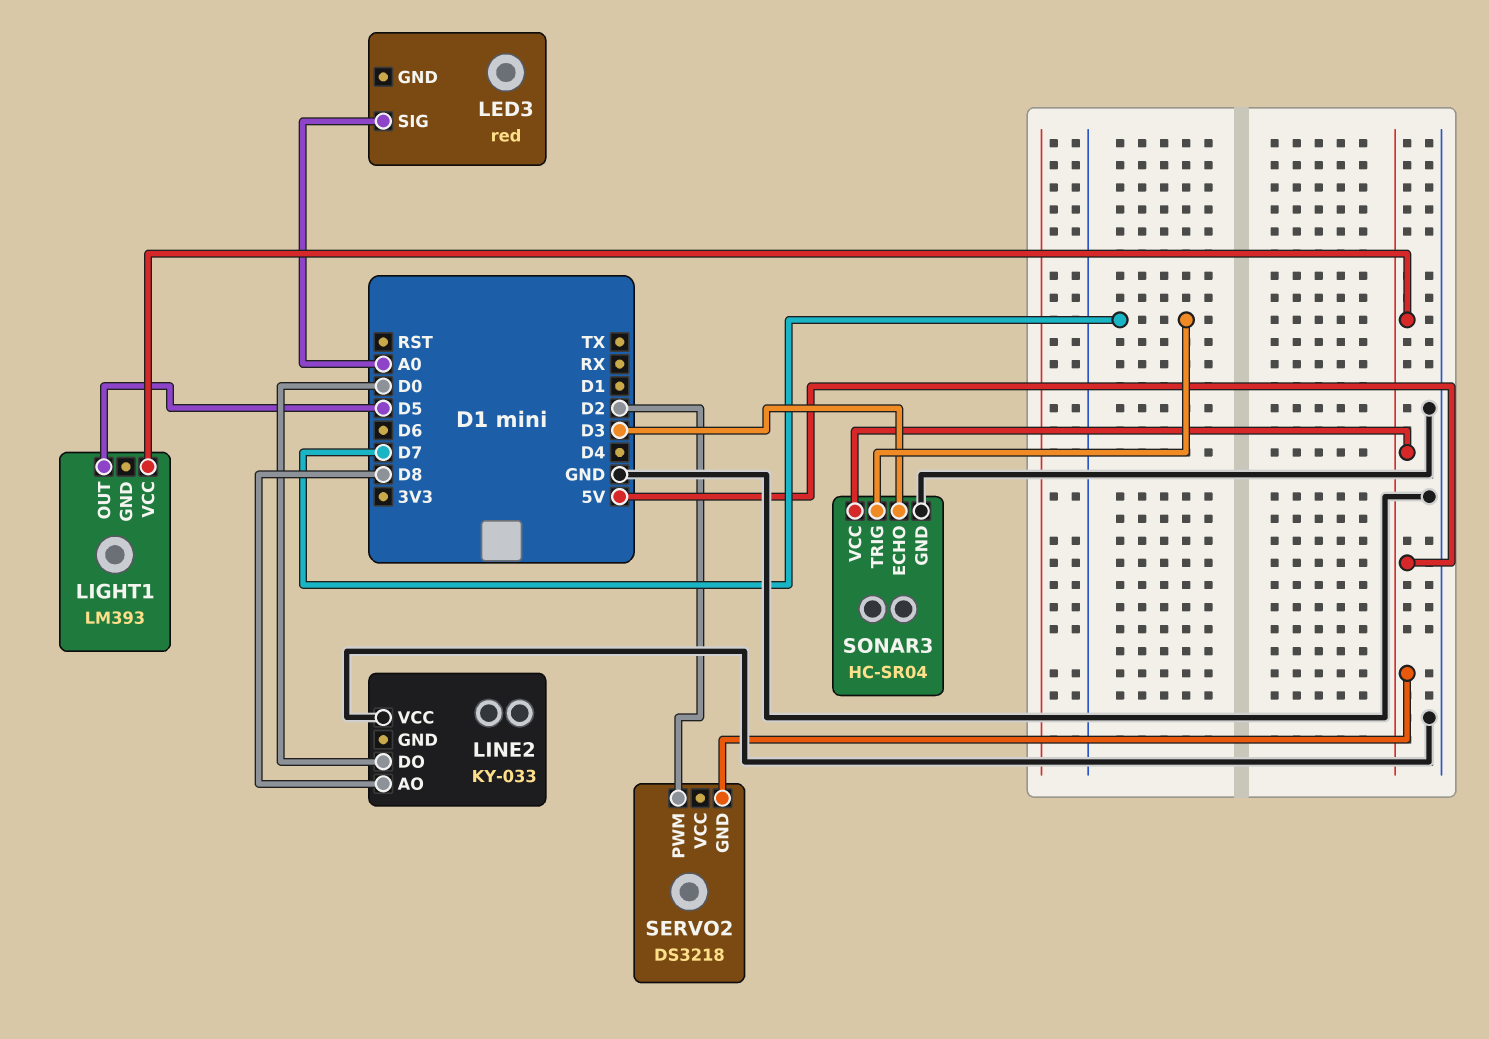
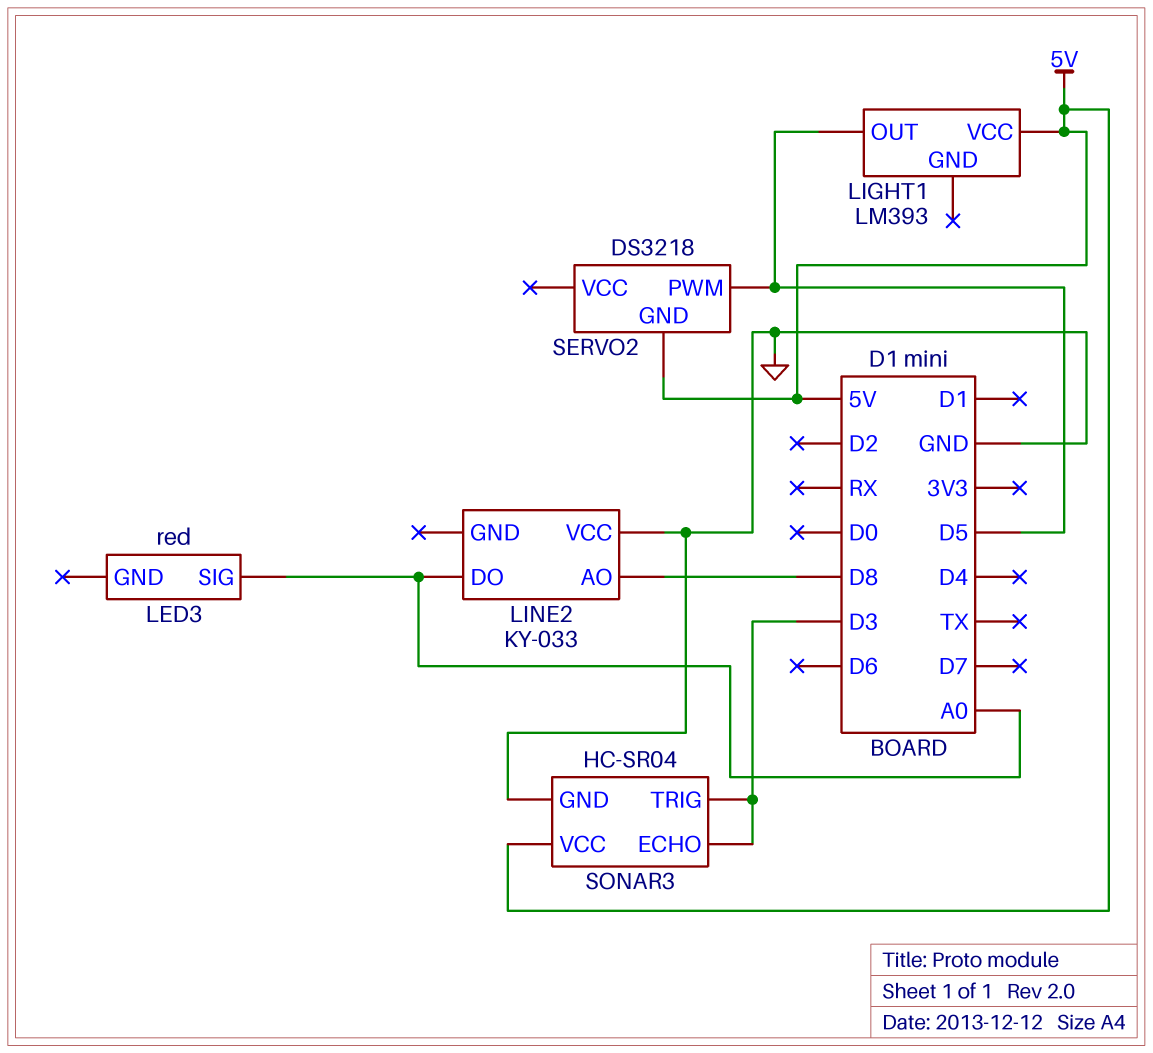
LINE2 pin DO: D0 -> A0
SERVO2 pin PWM: D2 -> D5
SONAR3 pin TRIG: D7 -> D3

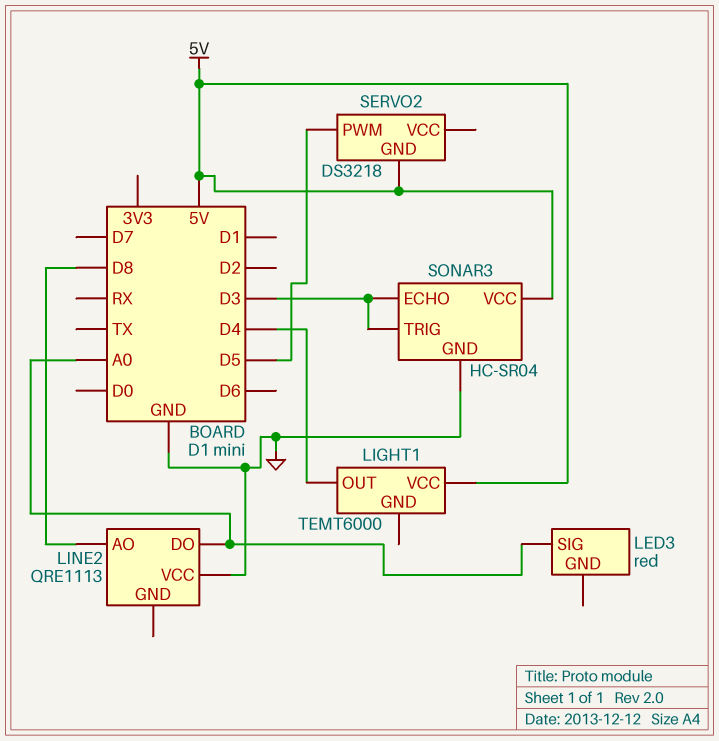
LIGHT1: LM393 -> TEMT6000
LIGHT1 pin OUT: D5 -> D4
LINE2: KY-033 -> QRE1113

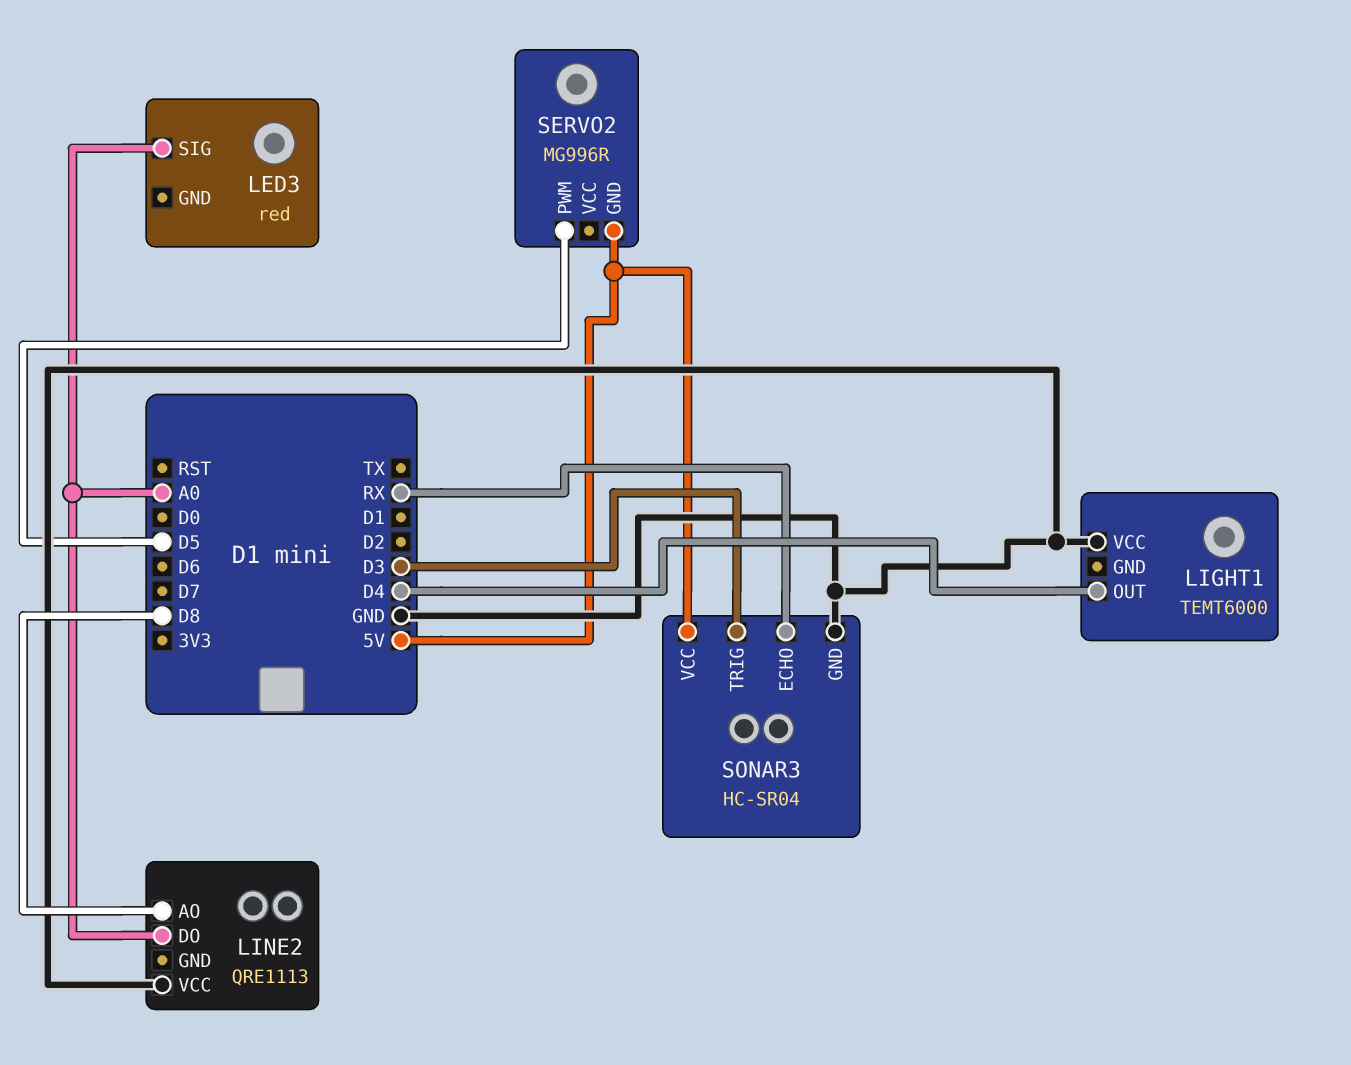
LIGHT1 pin VCC: 5V -> GND
SERVO2: DS3218 -> MG996R
SONAR3 pin ECHO: D3 -> RX

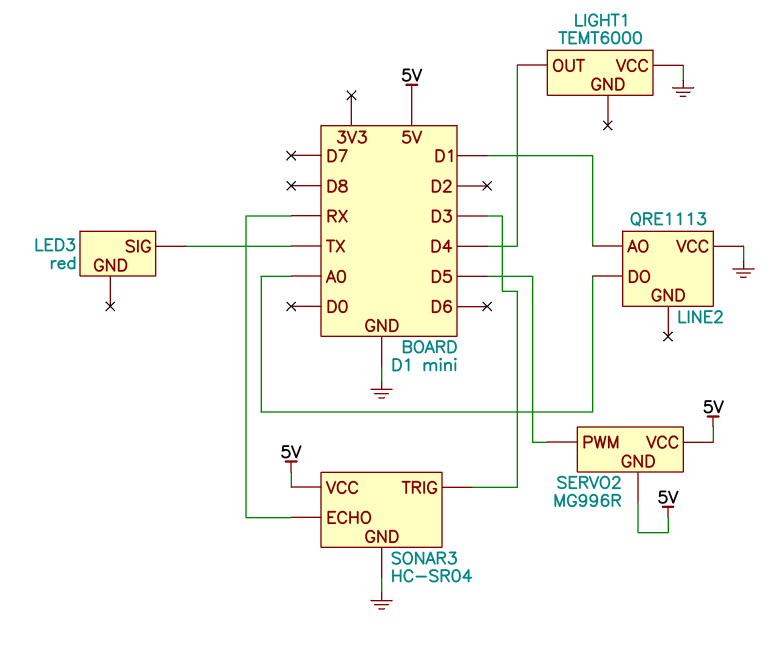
LED3 pin SIG: A0 -> TX
LINE2 pin AO: D8 -> D1
SERVO2 pin VCC: none -> 5V

